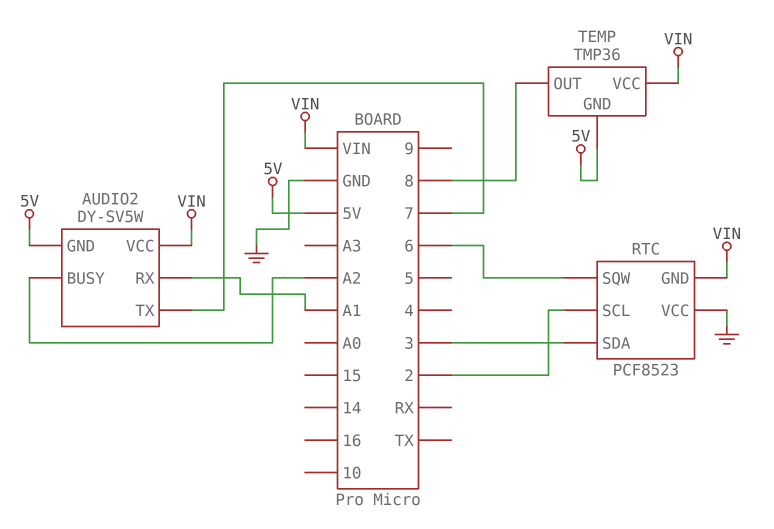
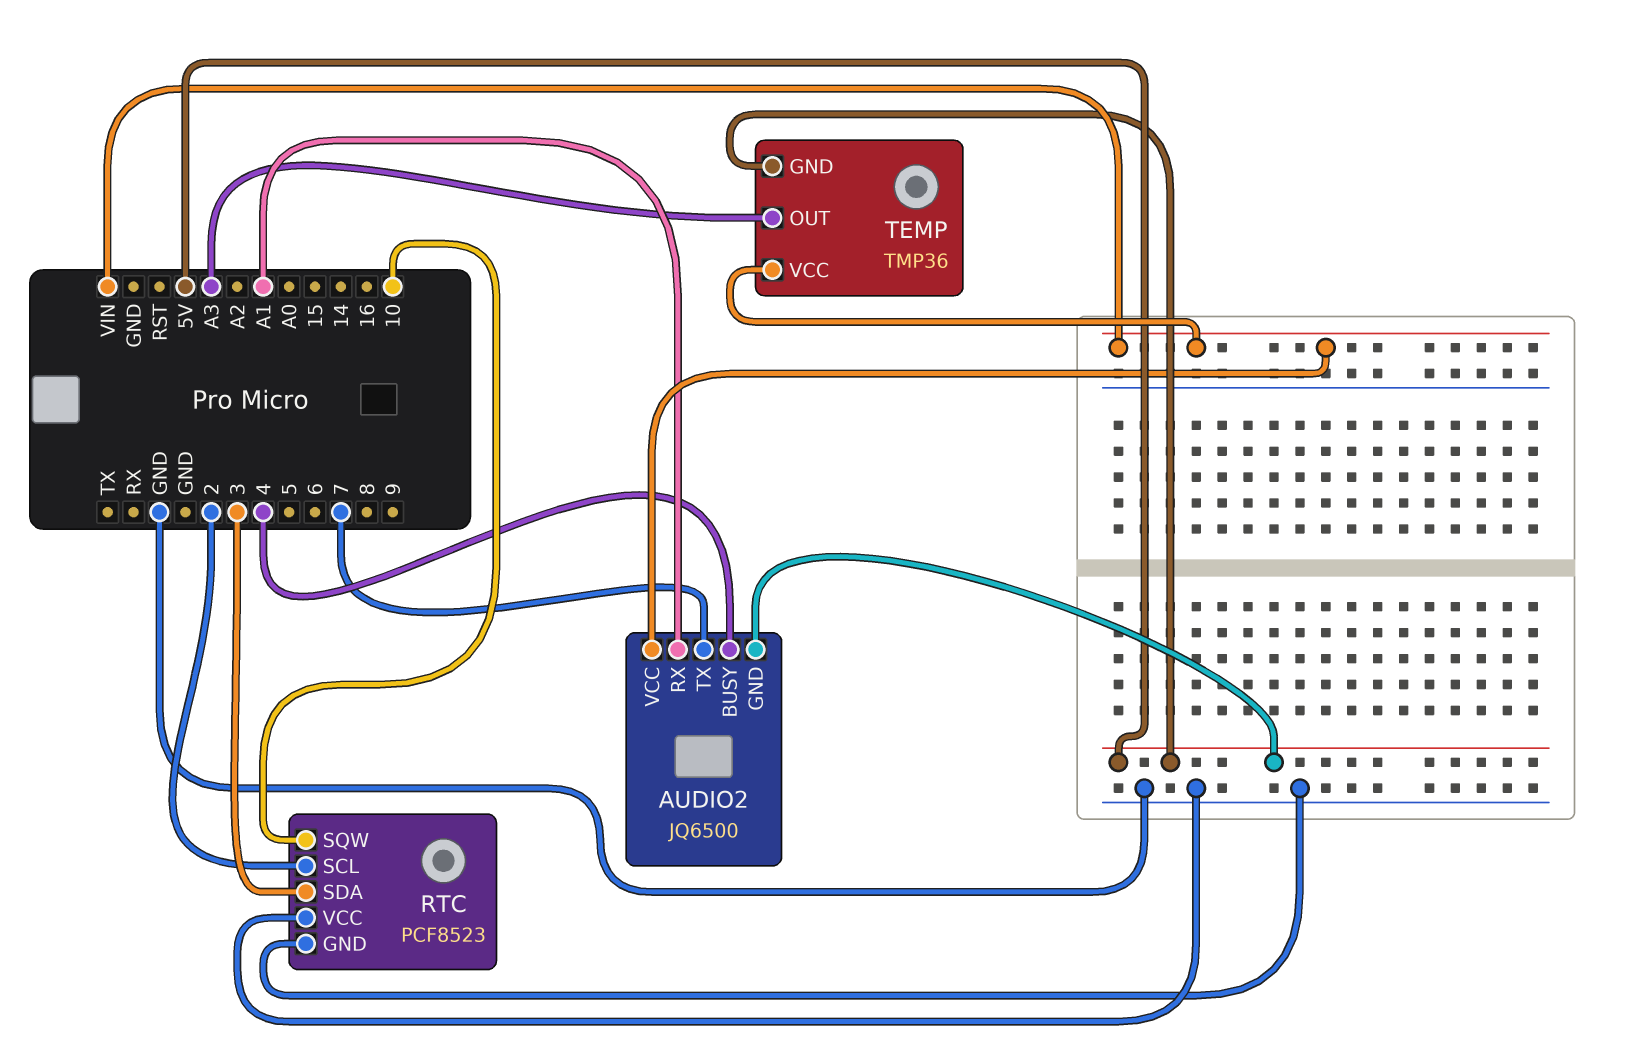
AUDIO2: DY-SV5W -> JQ6500
AUDIO2 pin BUSY: A2 -> 4
RTC pin GND: VIN -> GND
RTC pin SQW: 6 -> 10
TEMP pin OUT: 8 -> A3

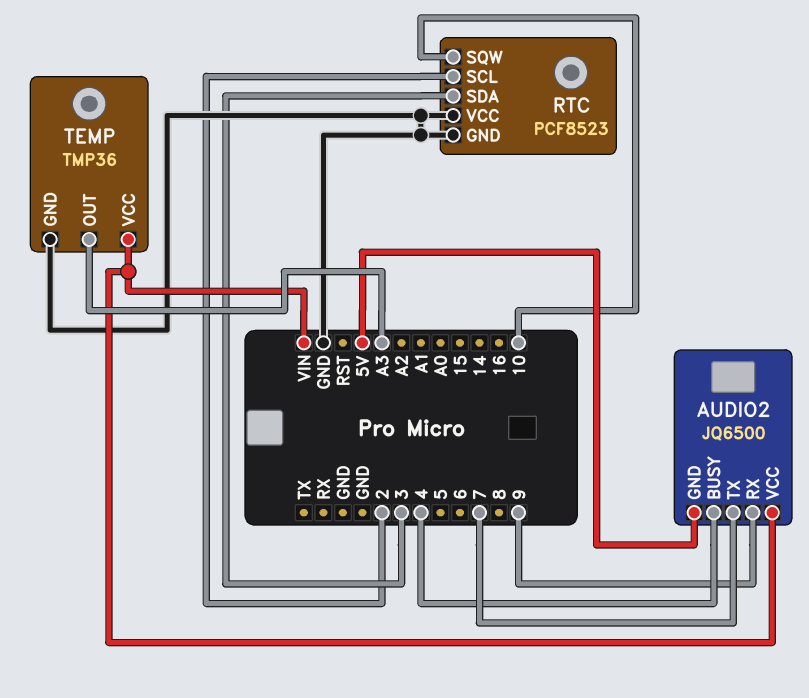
AUDIO2 pin RX: A1 -> 9
TEMP pin GND: 5V -> GND

